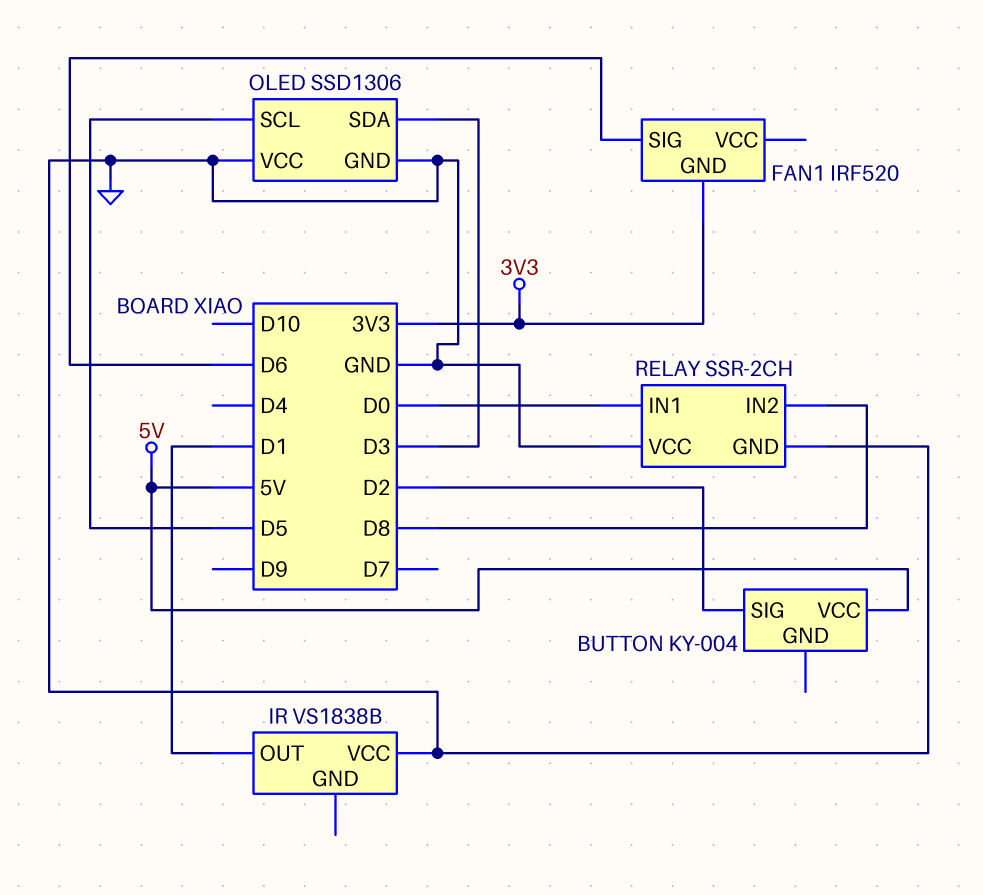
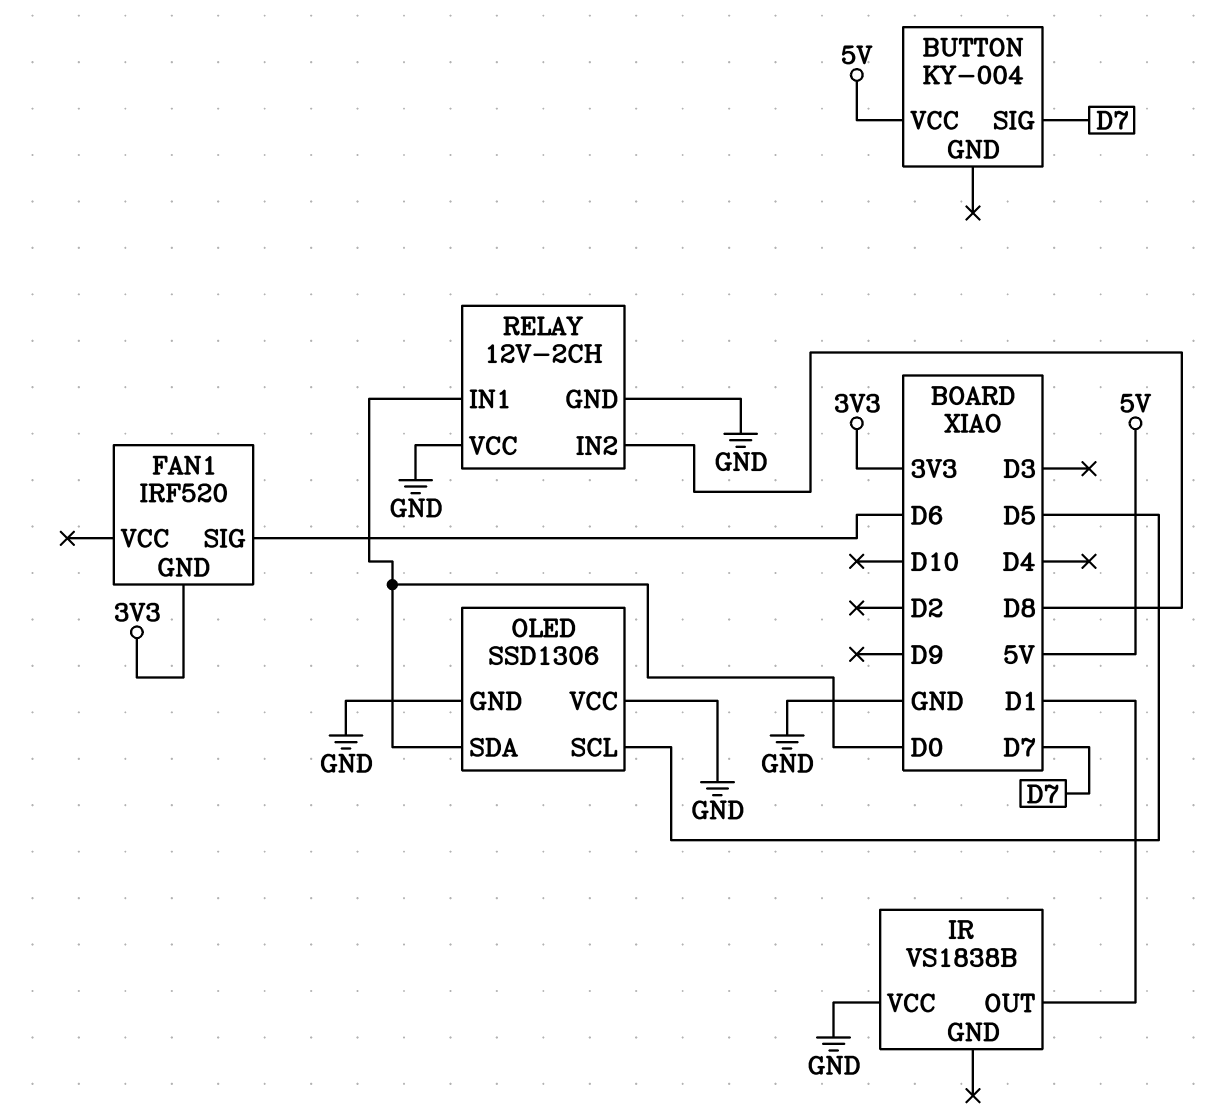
BUTTON pin SIG: D2 -> D7
OLED pin SDA: D3 -> D0
RELAY: SSR-2CH -> 12V-2CH

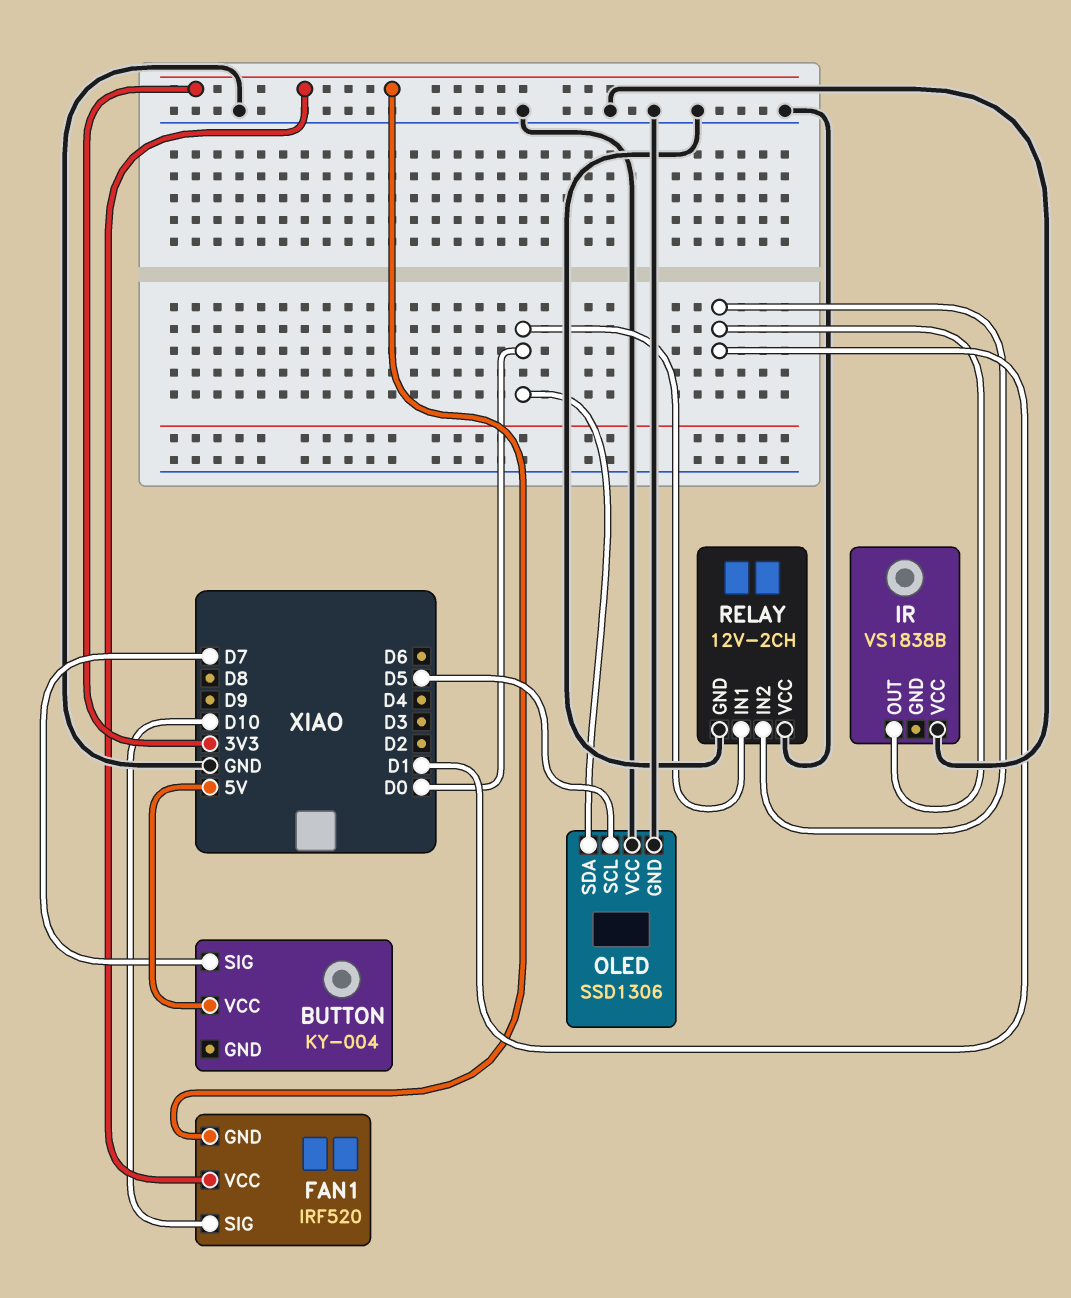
FAN1 pin SIG: D6 -> D10
FAN1 pin VCC: none -> 3V3
RELAY pin IN2: D8 -> D1

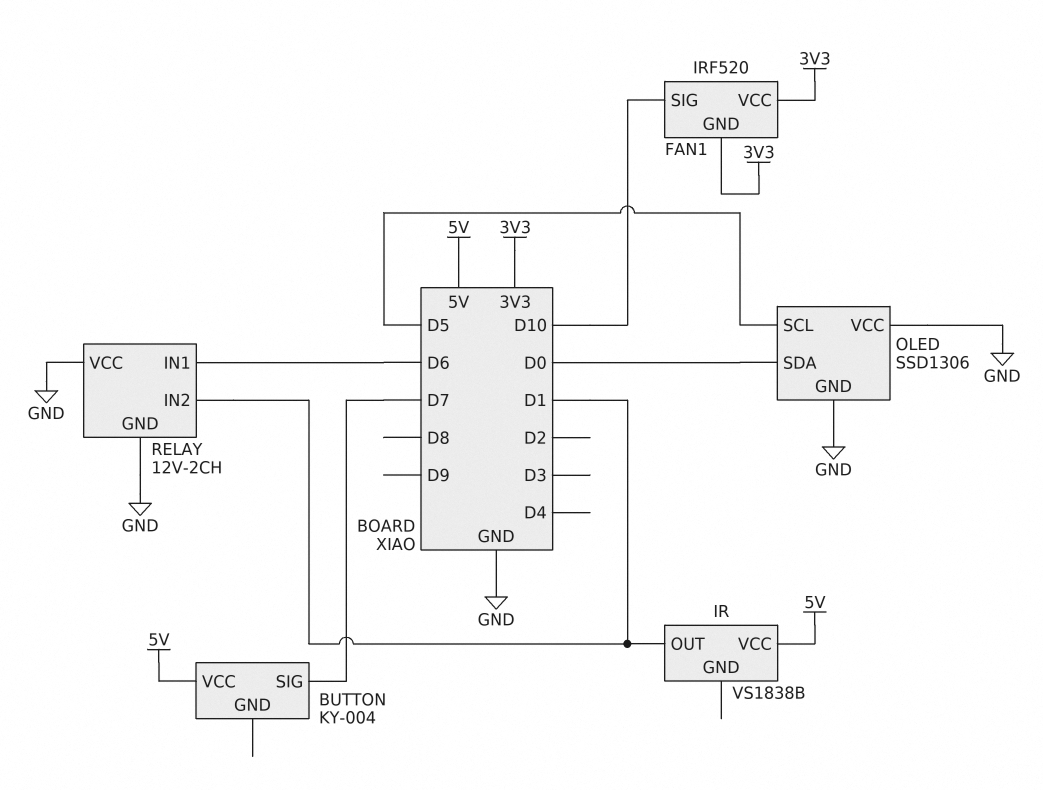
IR pin VCC: GND -> 5V
RELAY pin IN1: D0 -> D6

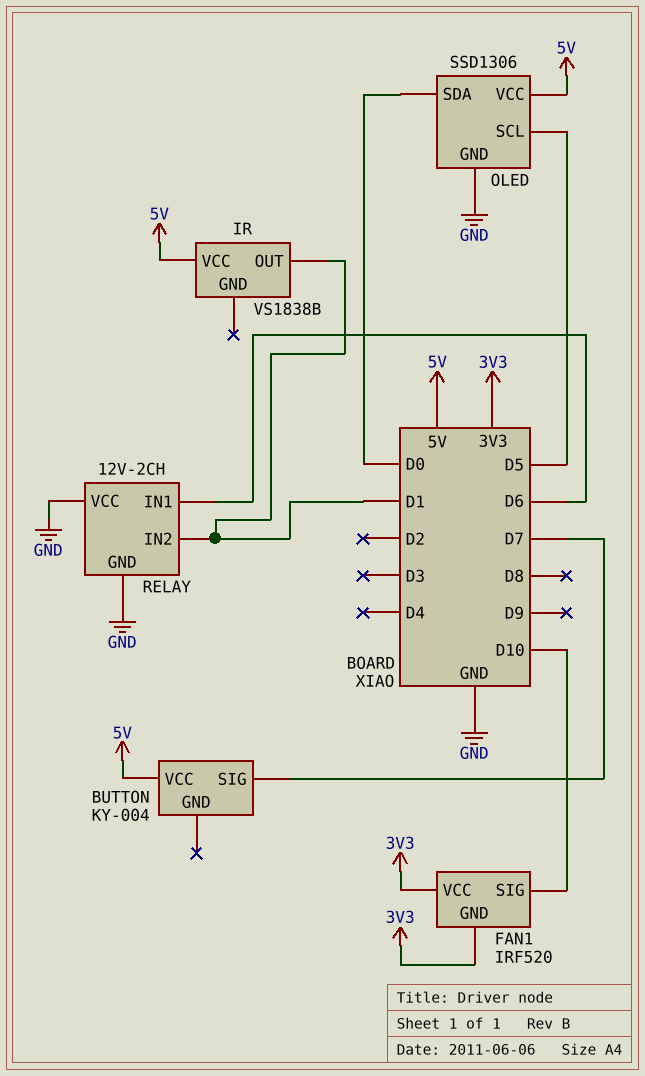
OLED pin VCC: GND -> 5V

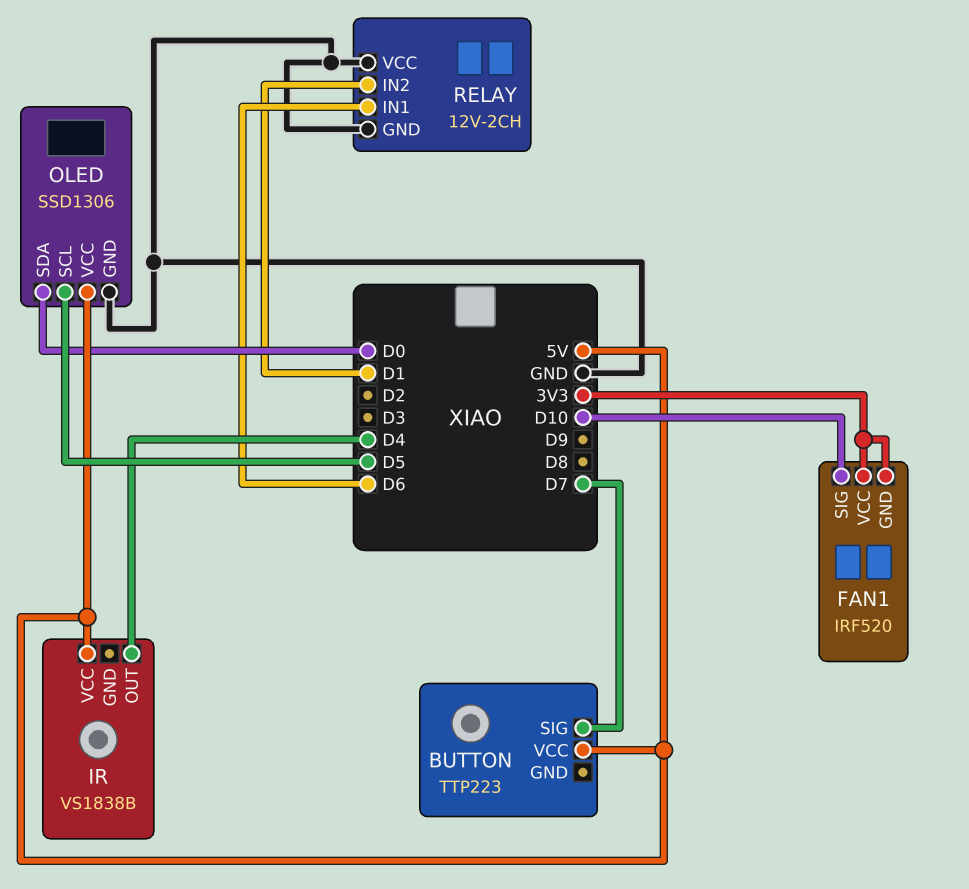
BUTTON: KY-004 -> TTP223
IR pin OUT: D1 -> D4

